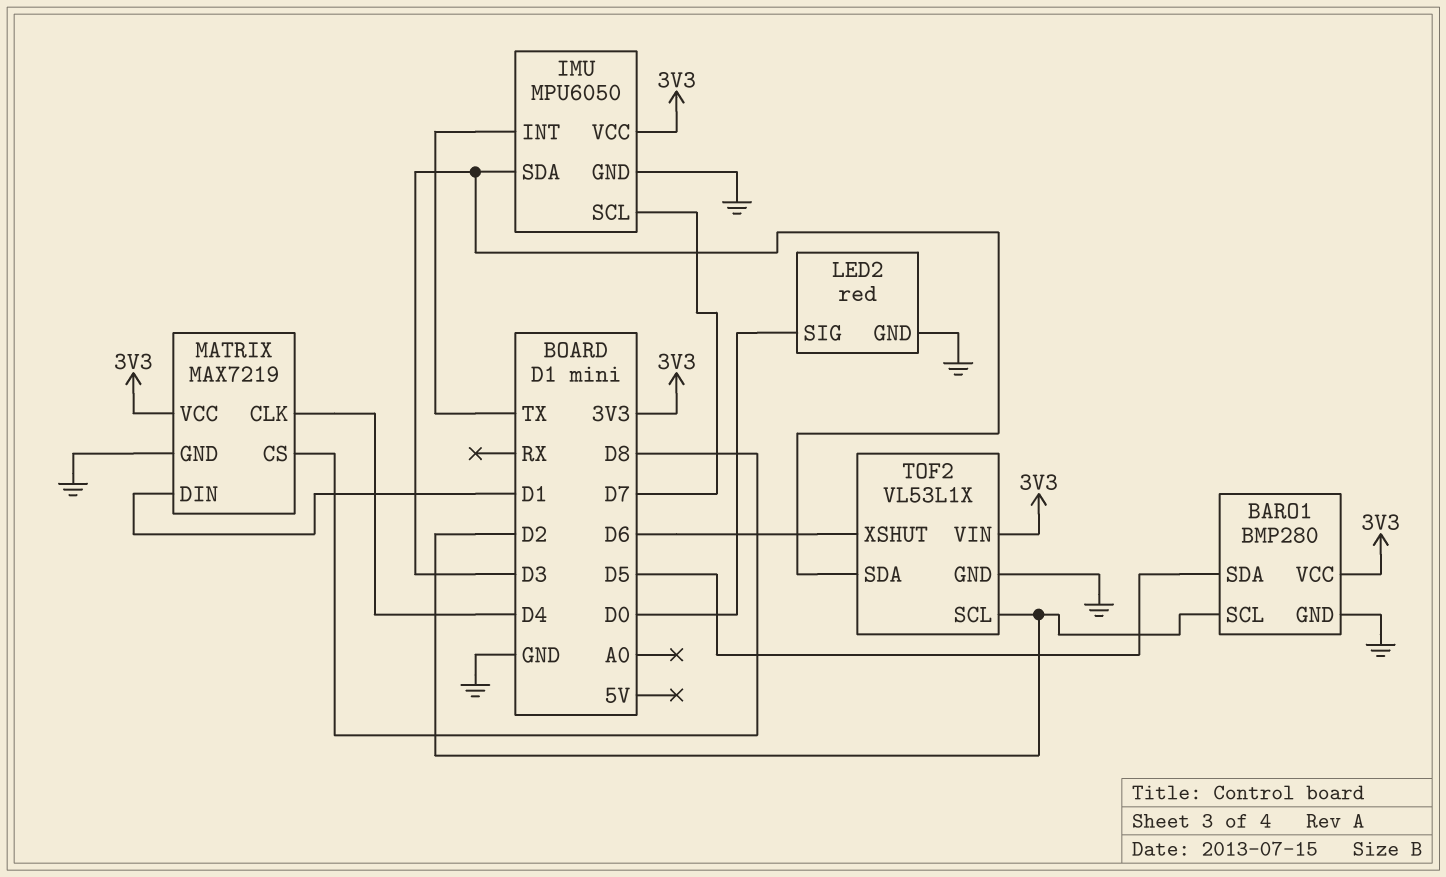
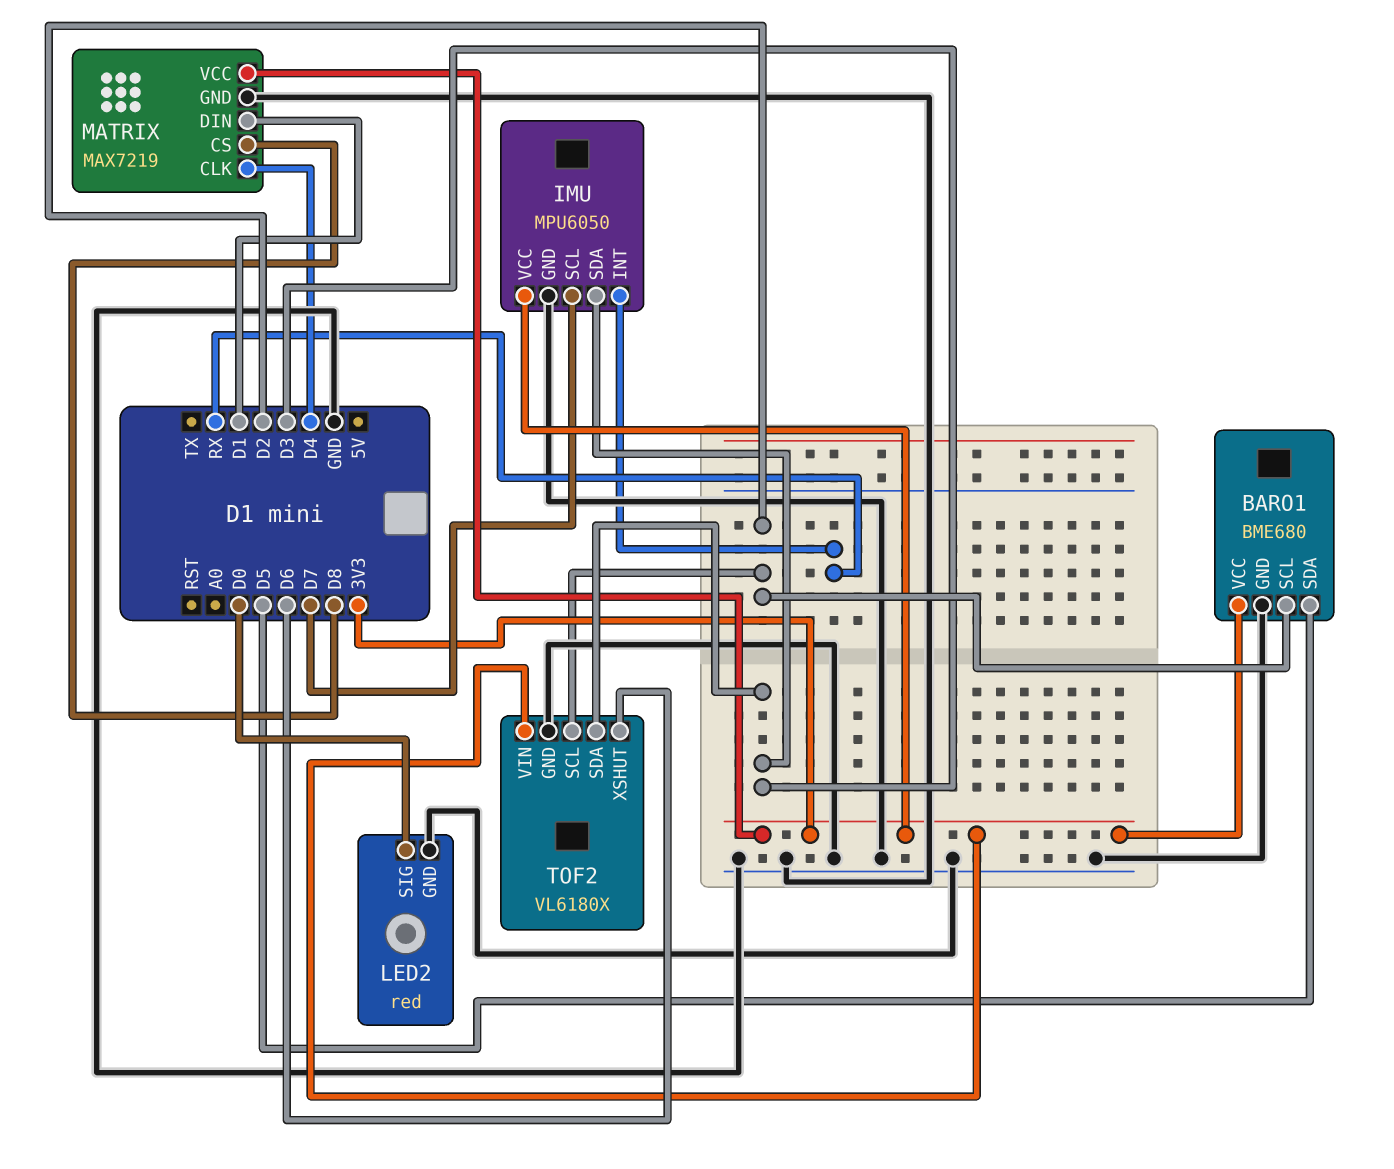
BARO1: BMP280 -> BME680
IMU pin INT: TX -> RX
TOF2: VL53L1X -> VL6180X

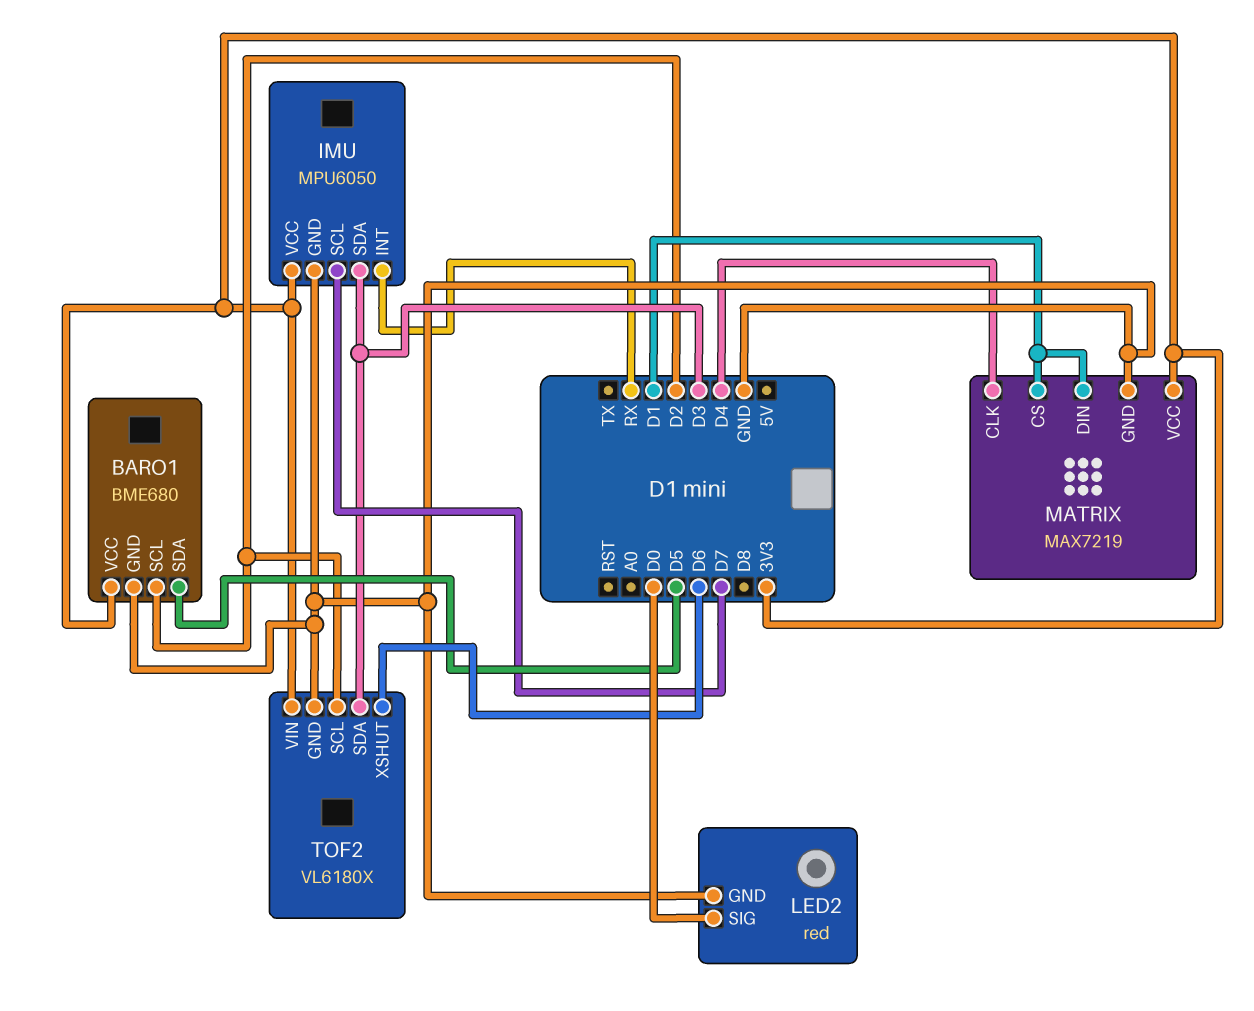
MATRIX pin CS: D8 -> D1

